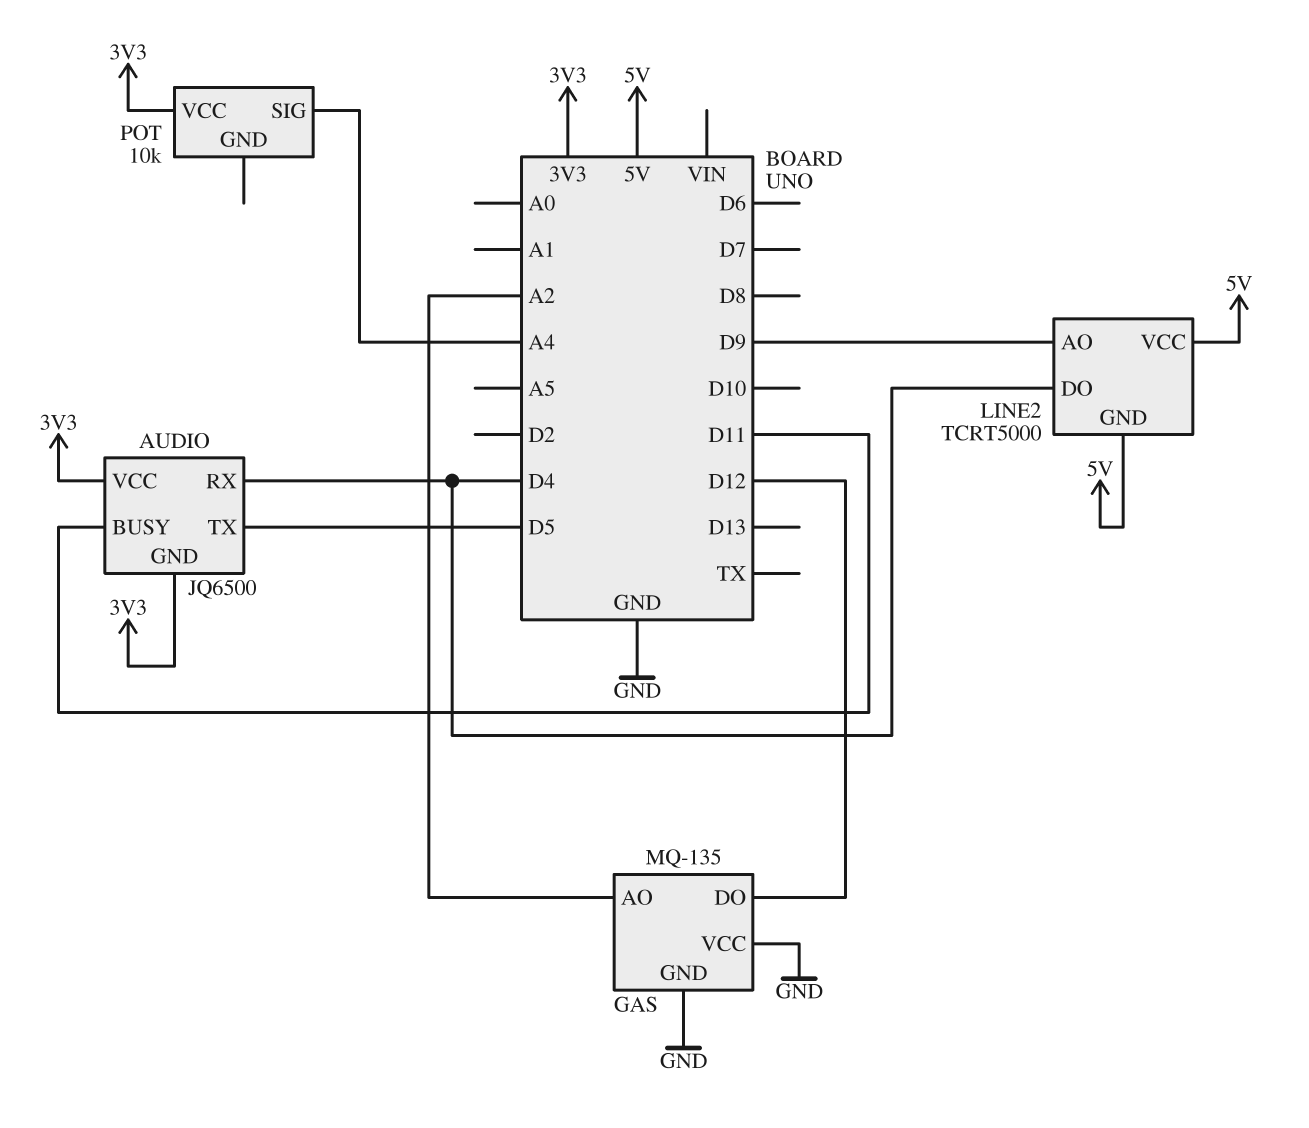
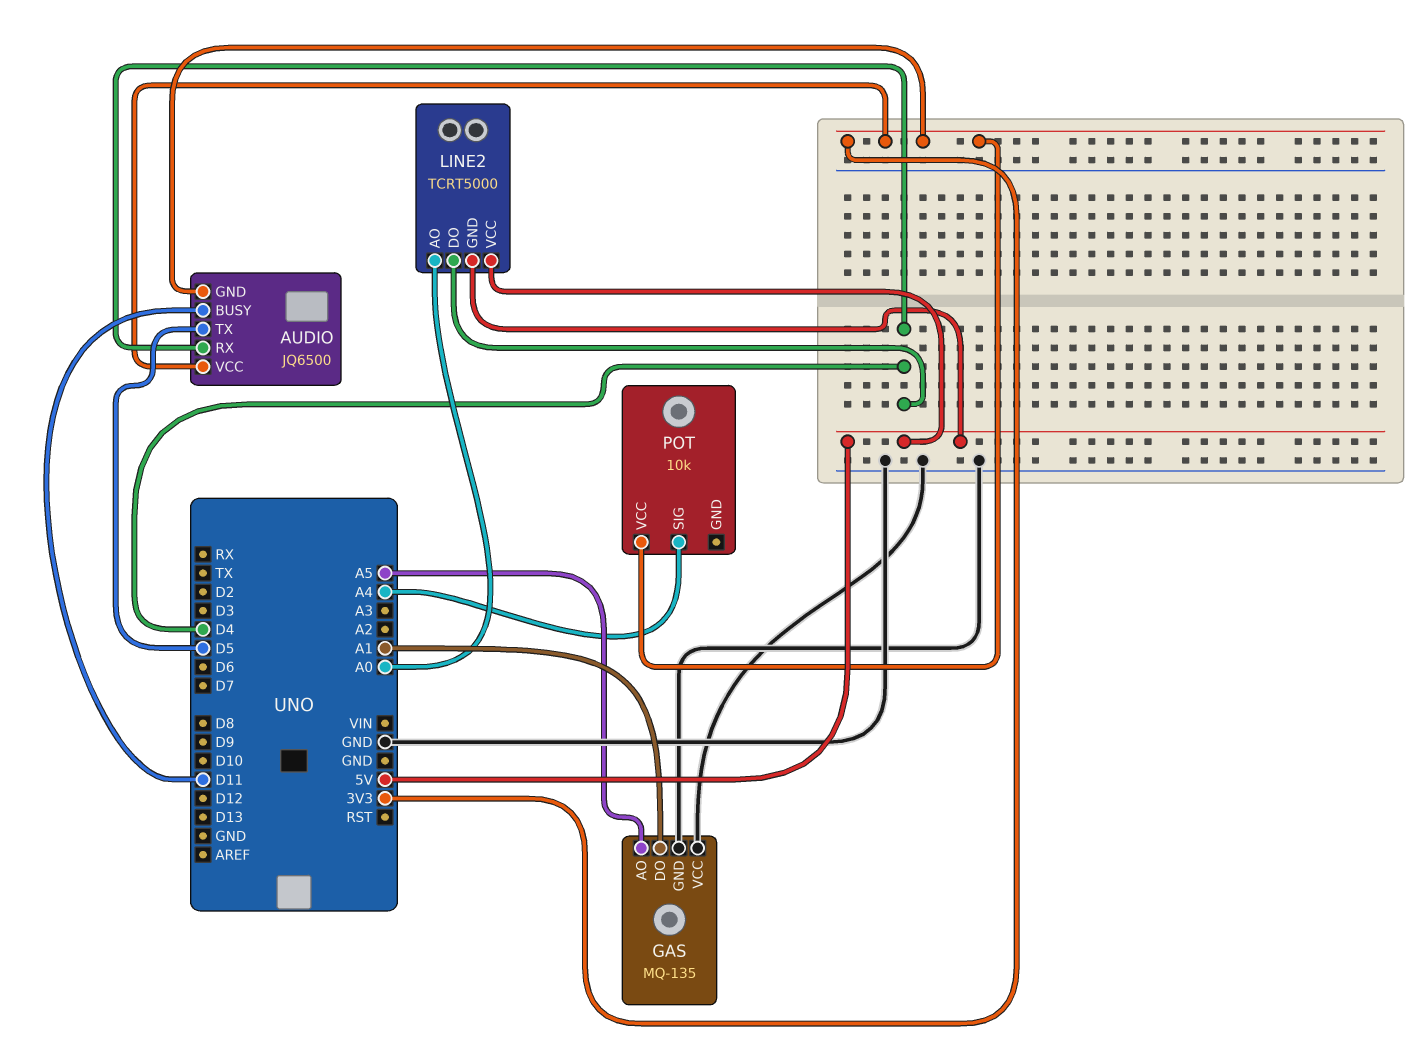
GAS pin AO: A2 -> A5
GAS pin DO: D12 -> A1
LINE2 pin AO: D9 -> A0

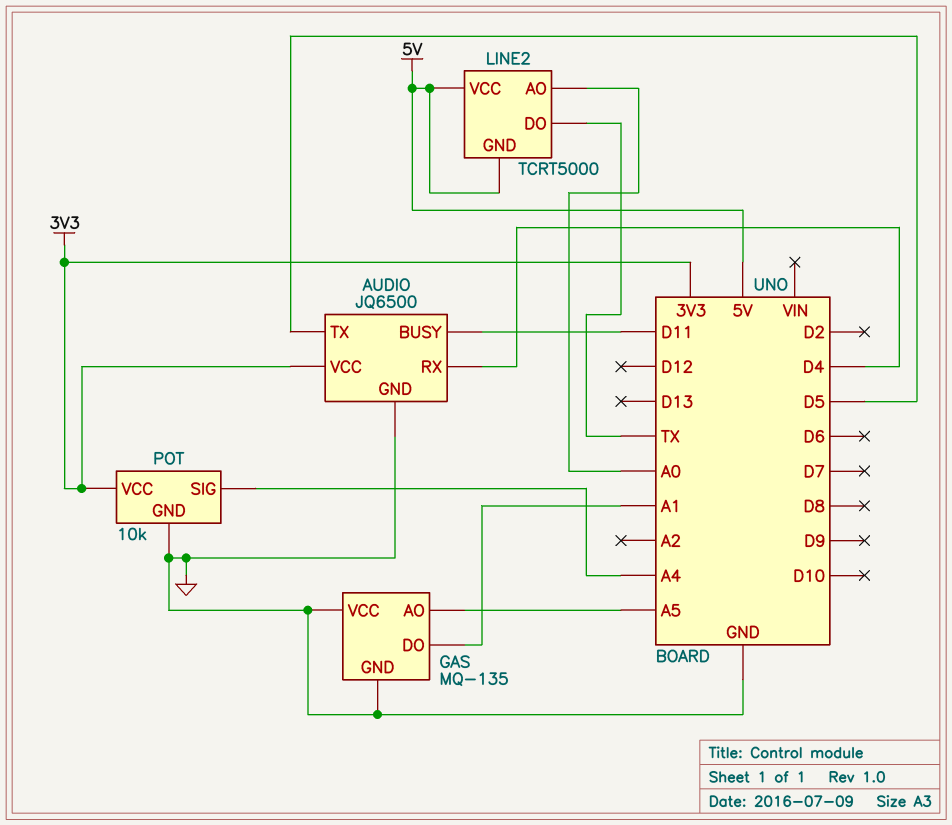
AUDIO pin GND: 3V3 -> GND
LINE2 pin DO: D4 -> TX
POT pin GND: none -> GND

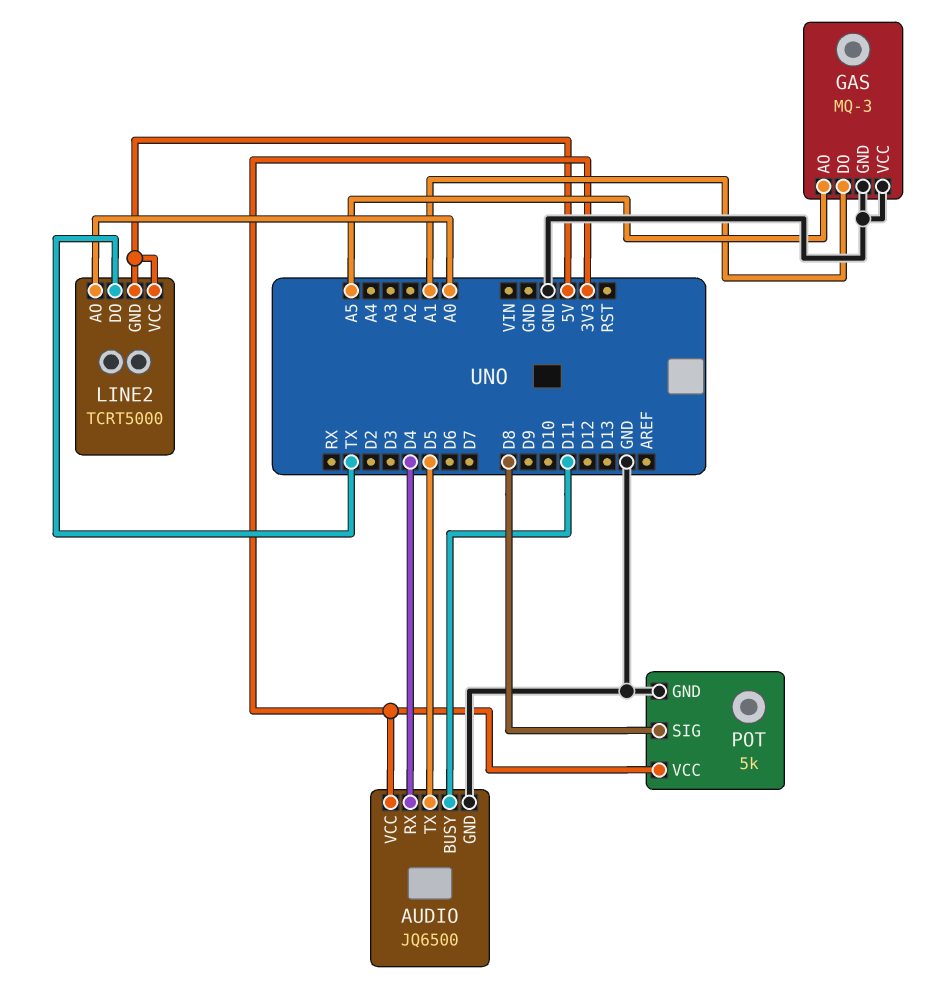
GAS: MQ-135 -> MQ-3
POT: 10k -> 5k
POT pin SIG: A4 -> D8

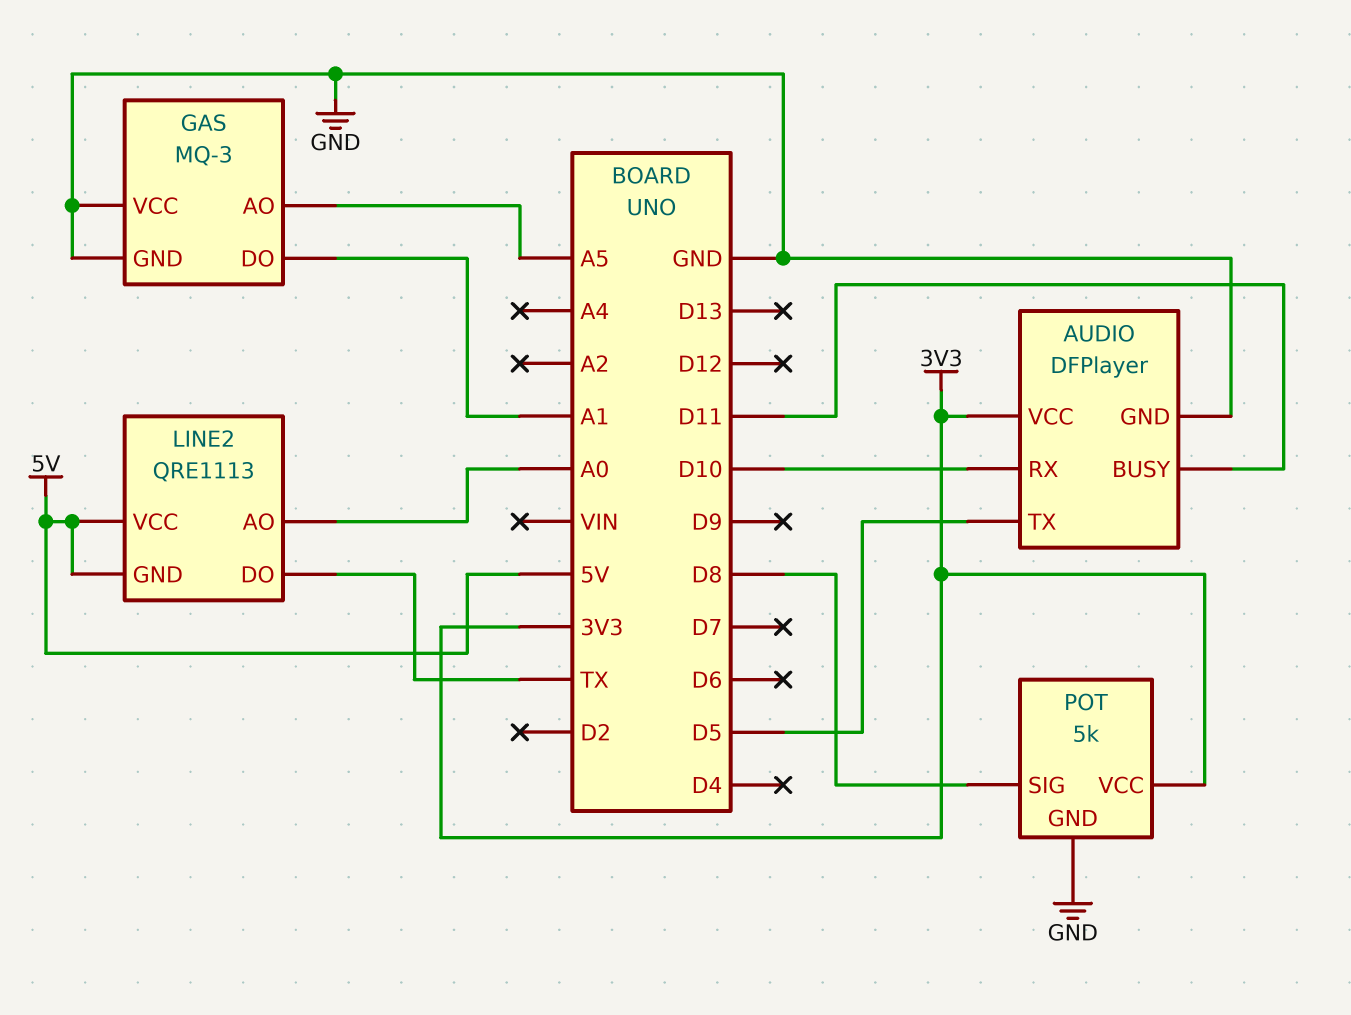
AUDIO: JQ6500 -> DFPlayer
AUDIO pin RX: D4 -> D10
LINE2: TCRT5000 -> QRE1113

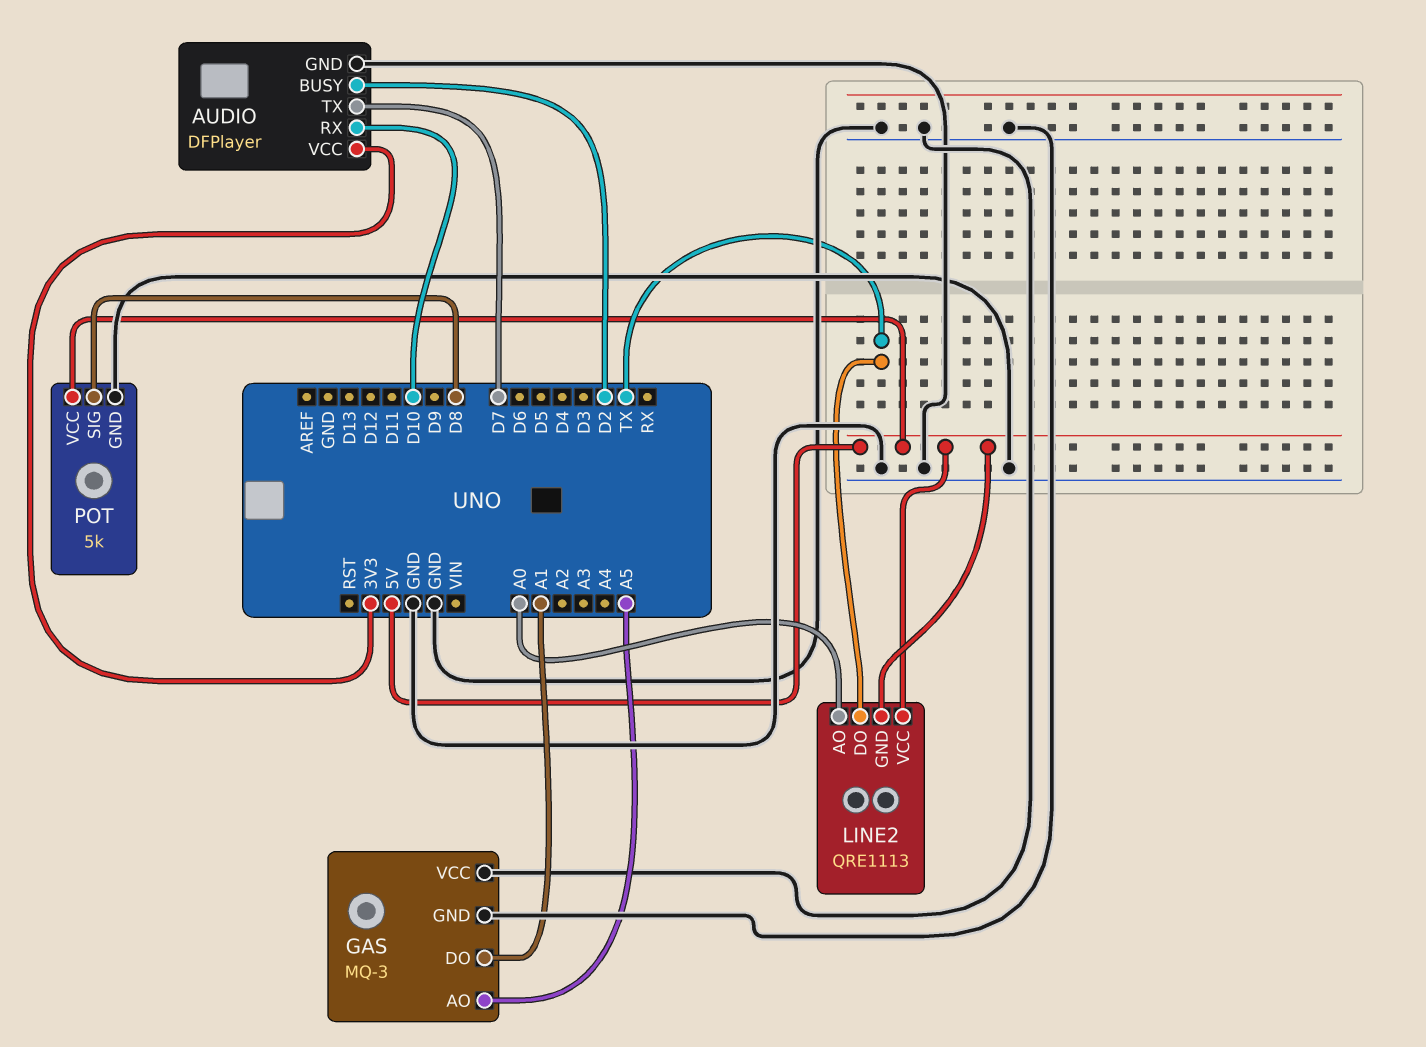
AUDIO pin BUSY: D11 -> D2
AUDIO pin TX: D5 -> D7
POT pin VCC: 3V3 -> 5V

